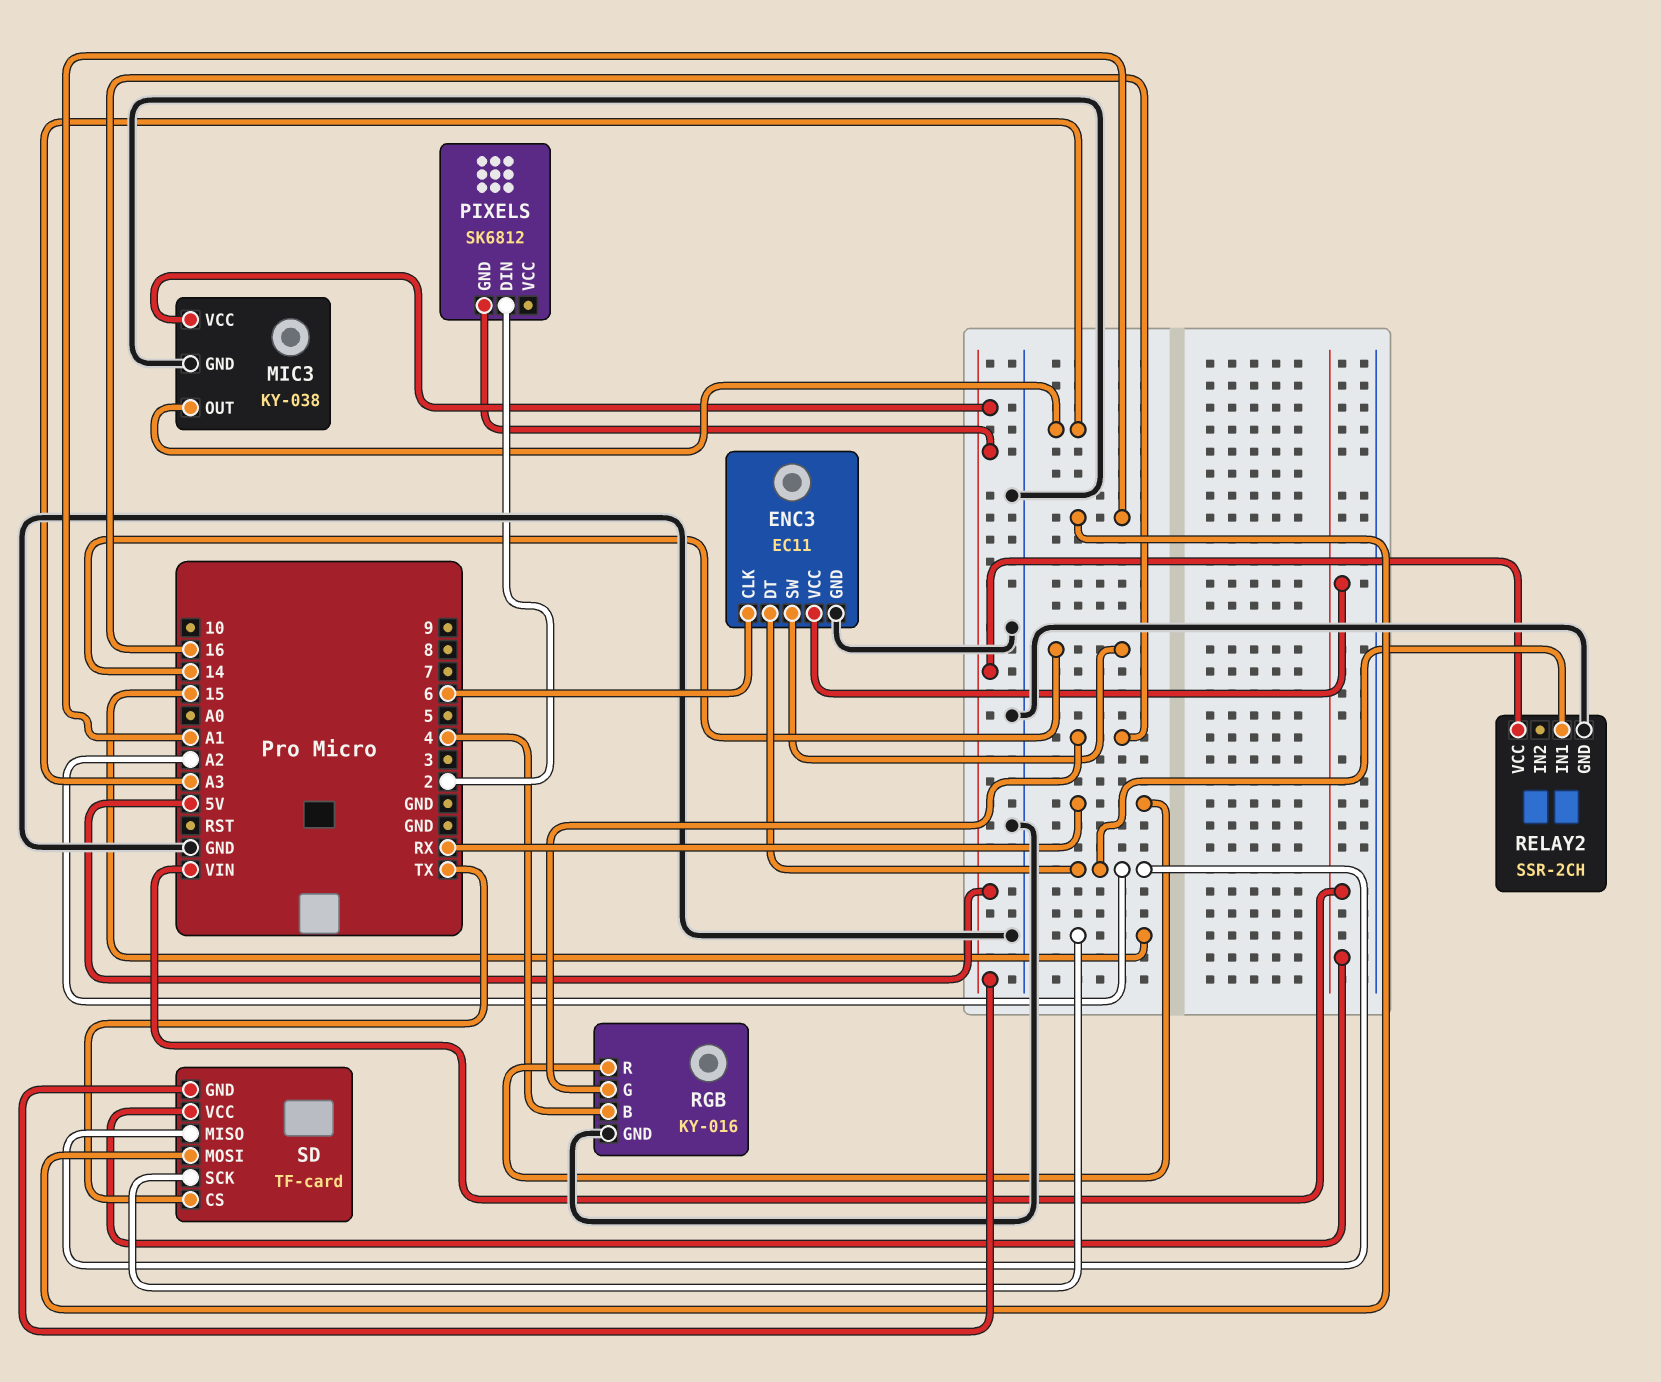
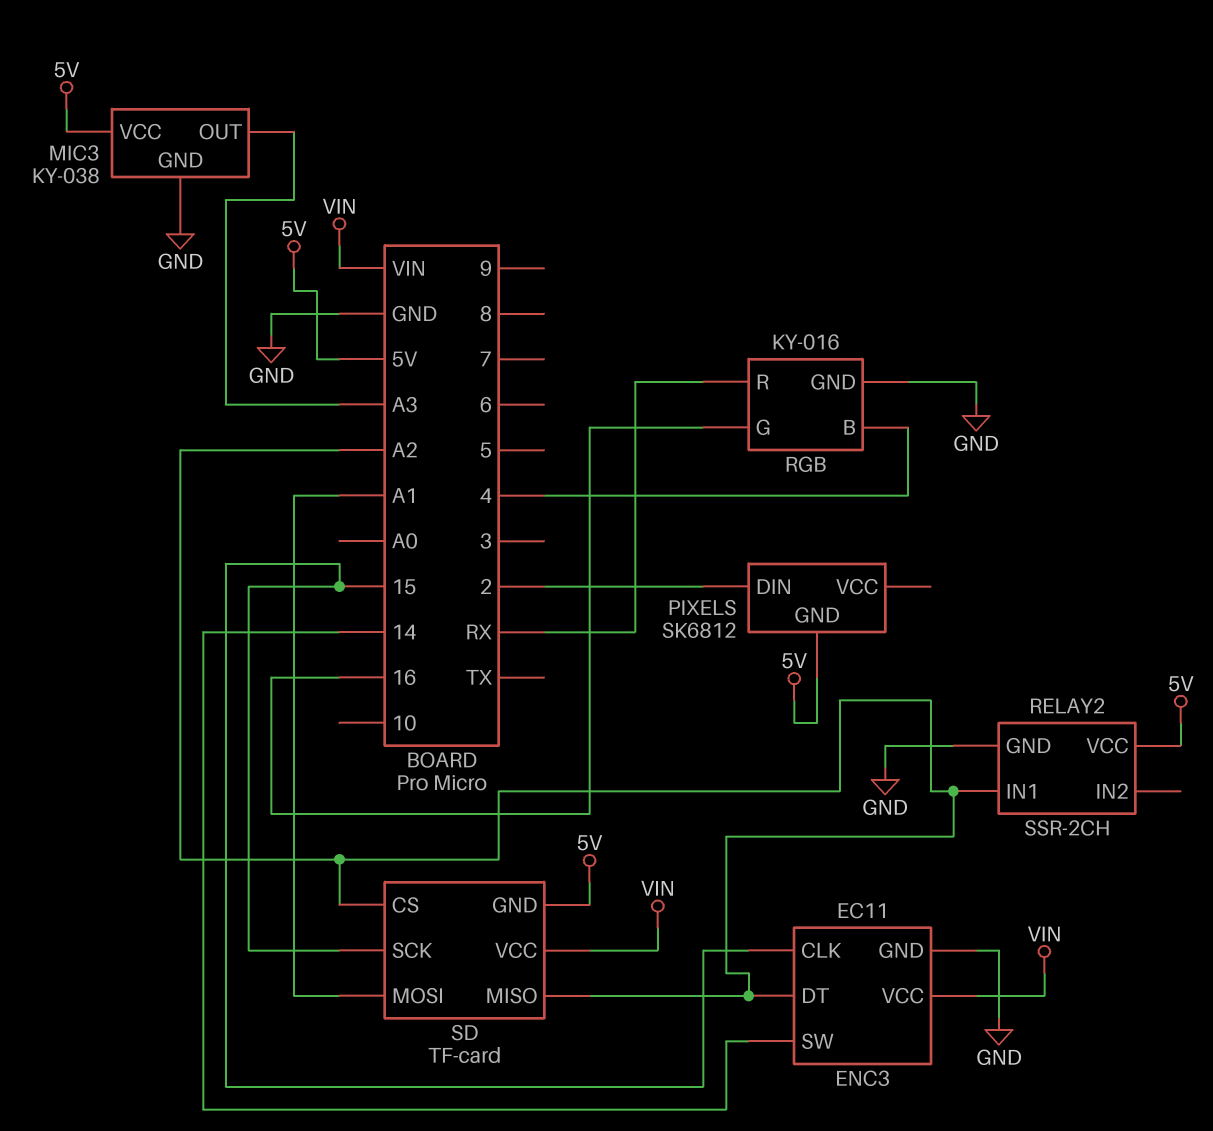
ENC3 pin CLK: 6 -> 15
SD pin CS: TX -> A2

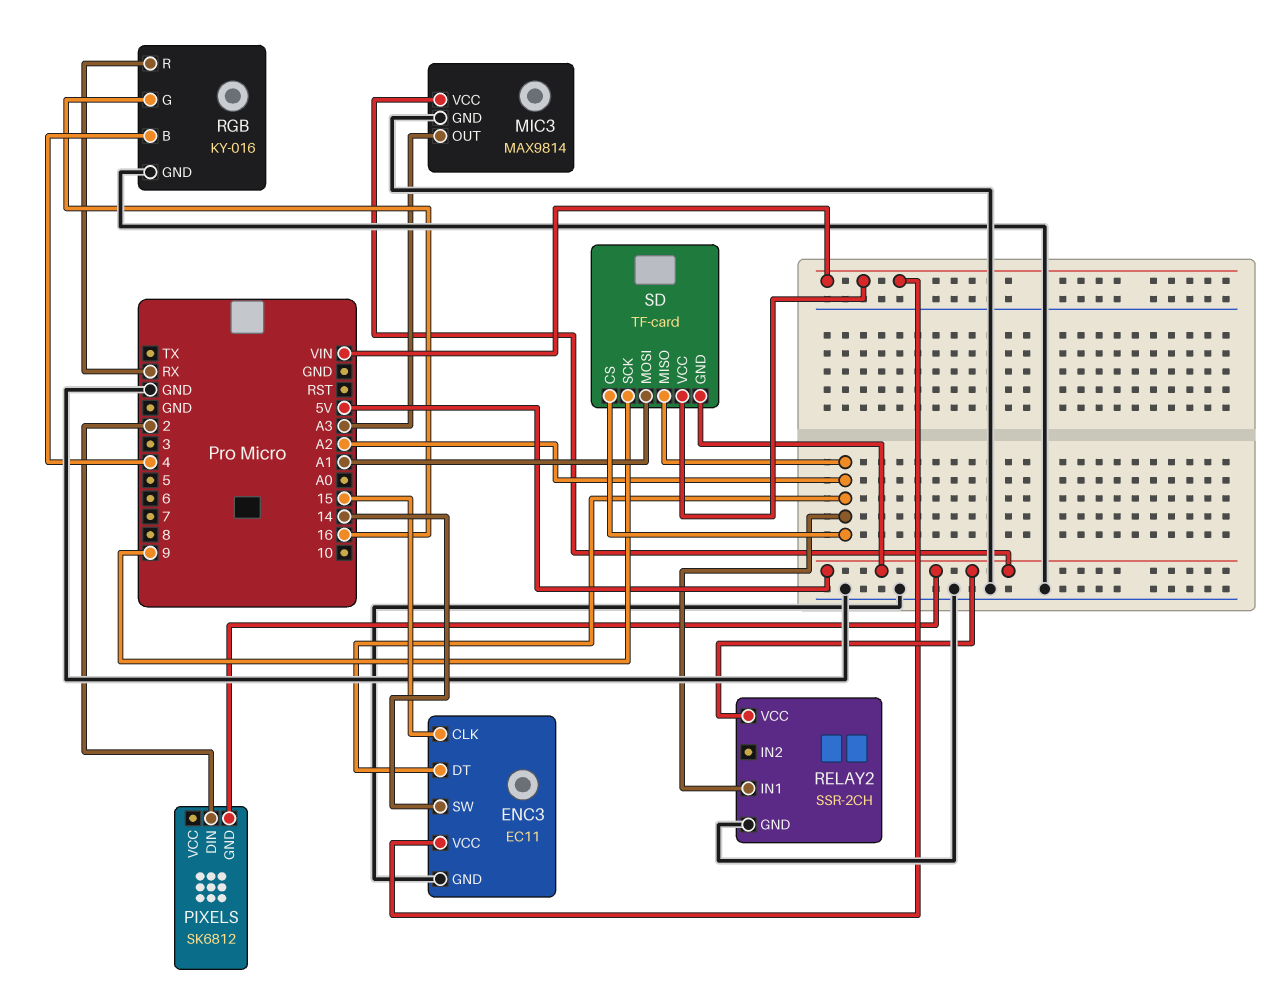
MIC3: KY-038 -> MAX9814
SD pin SCK: 15 -> 9

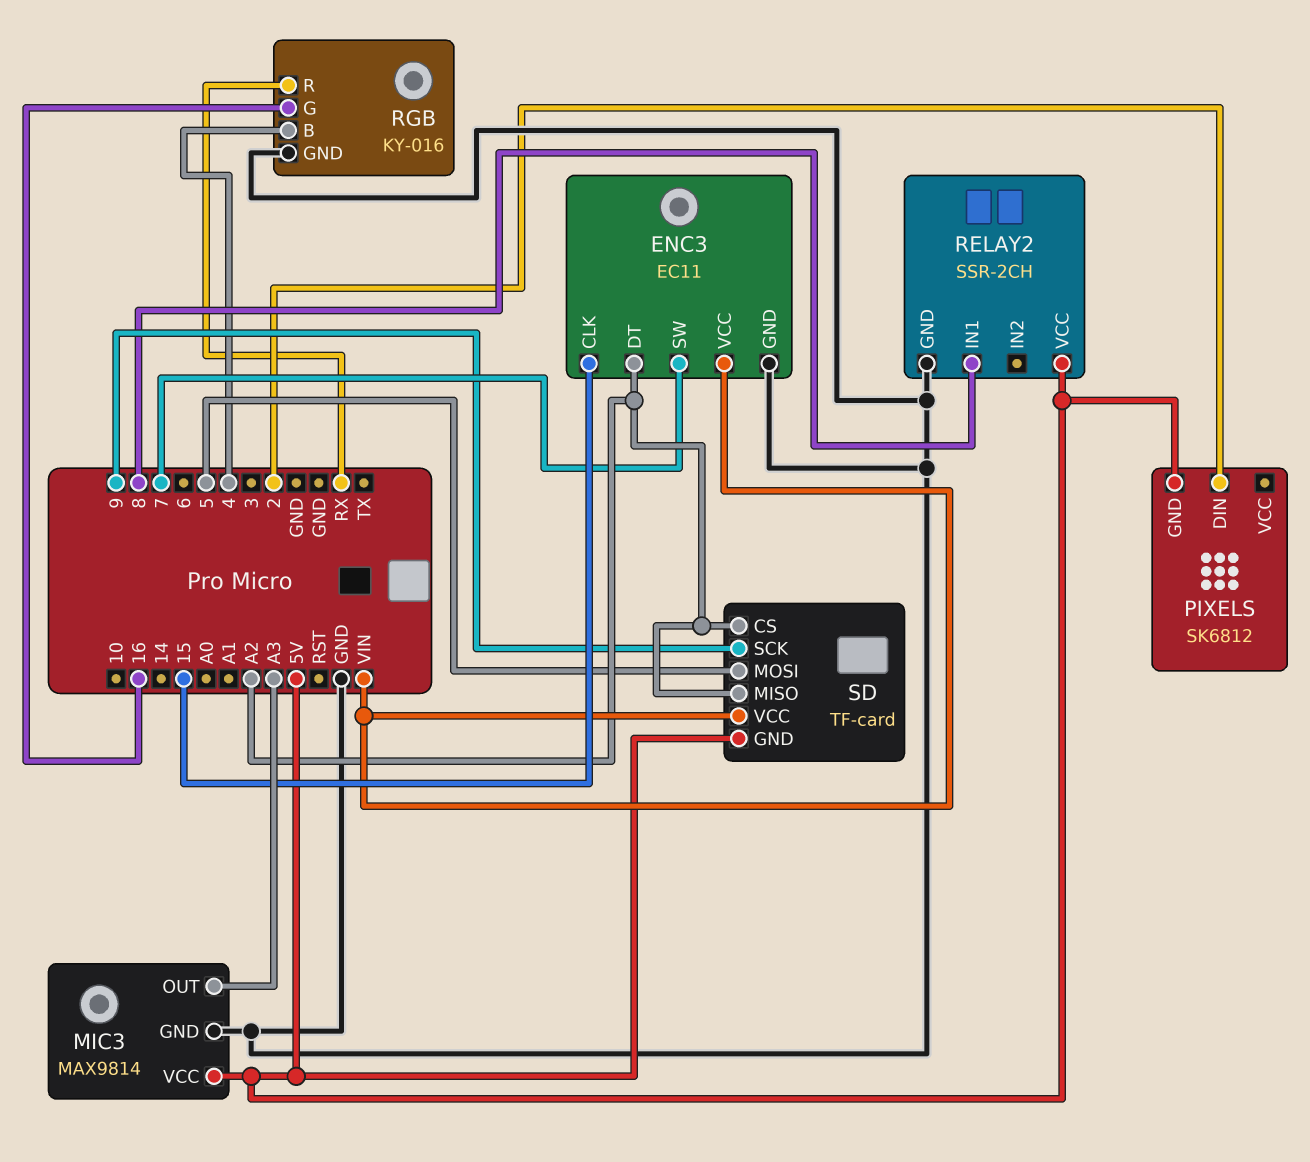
ENC3 pin SW: 14 -> 7
RELAY2 pin IN1: A2 -> 8
SD pin MOSI: A1 -> 5

